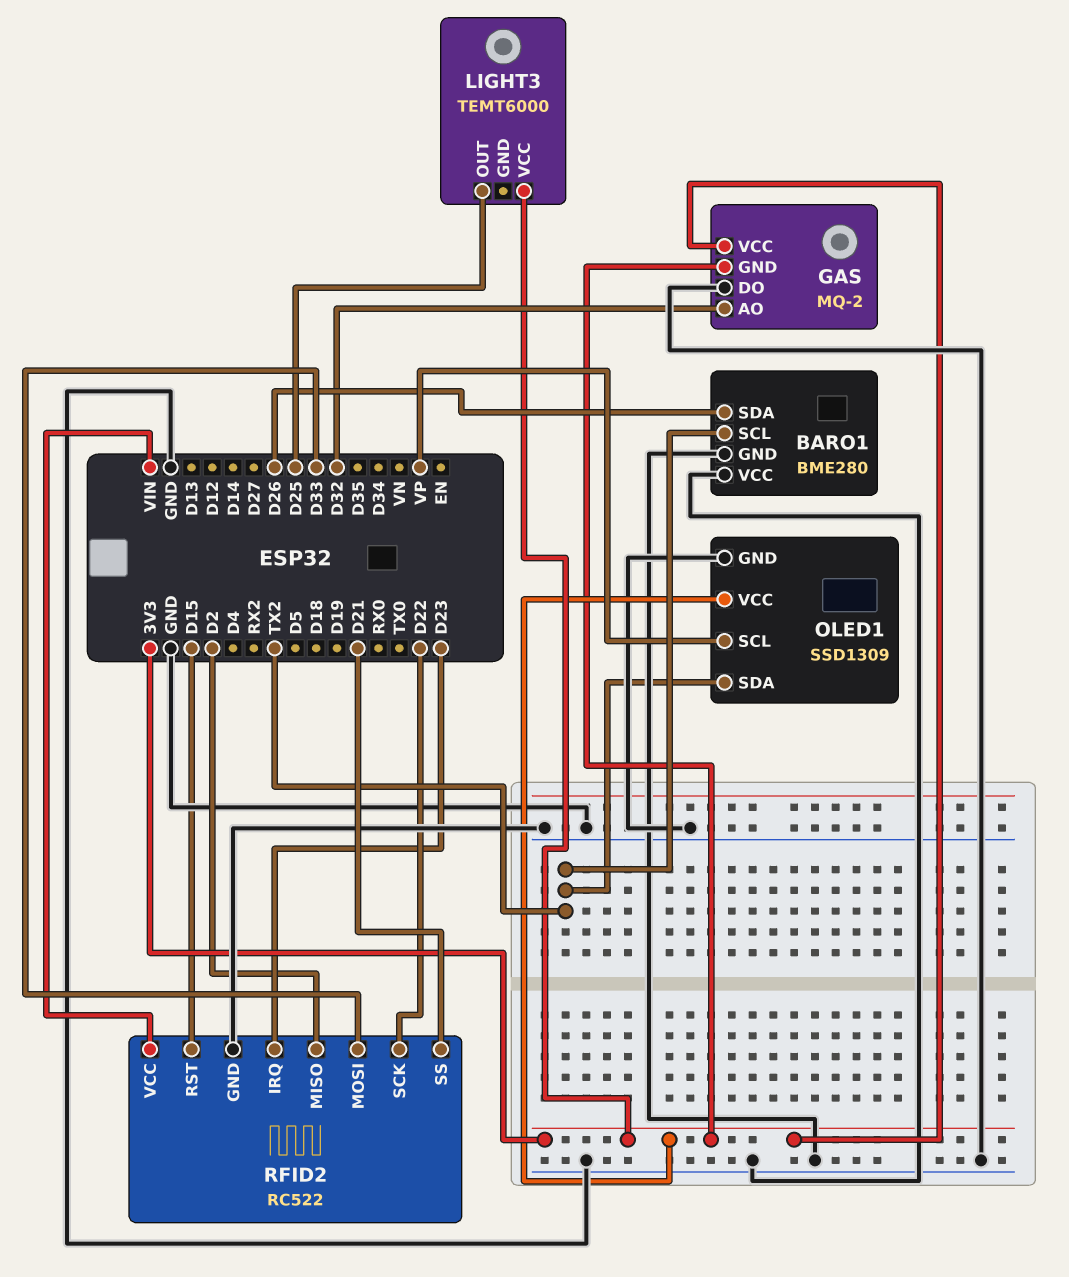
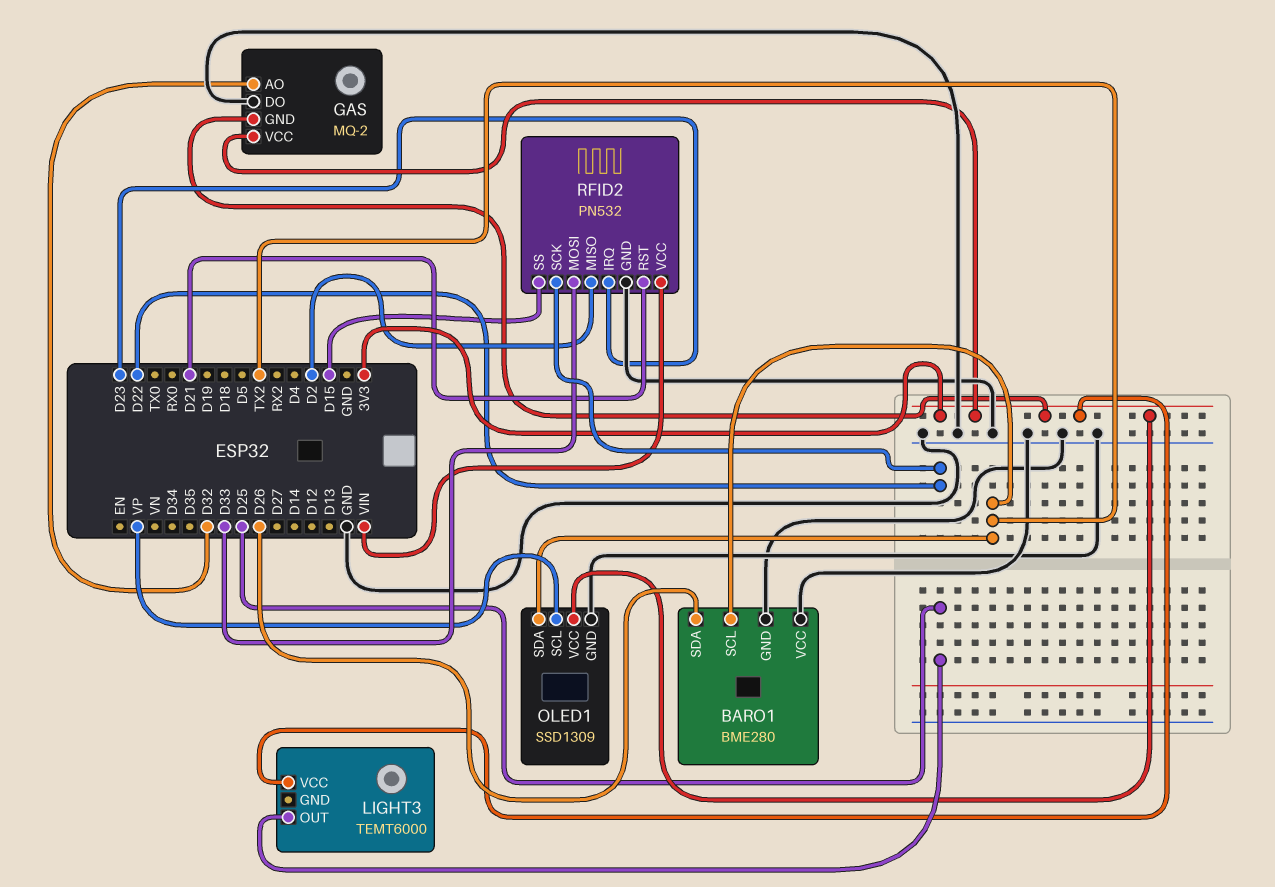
RFID2: RC522 -> PN532
RFID2 pin RST: D15 -> D21
RFID2 pin SS: D21 -> D15

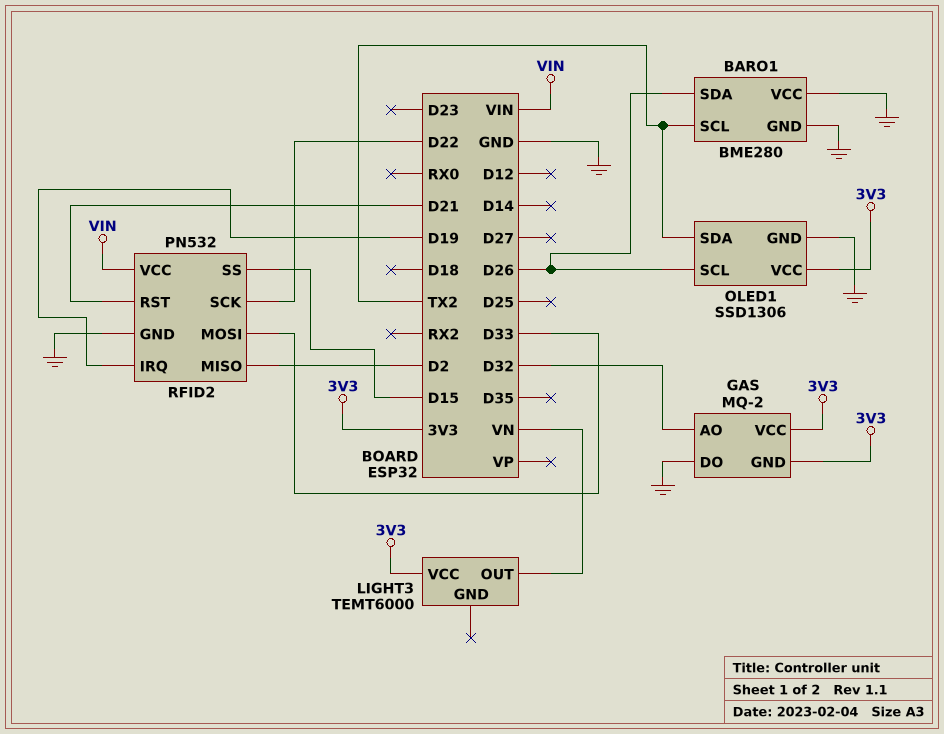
LIGHT3 pin OUT: D25 -> VN
OLED1: SSD1309 -> SSD1306
OLED1 pin SCL: VP -> D26
RFID2 pin IRQ: D23 -> D19

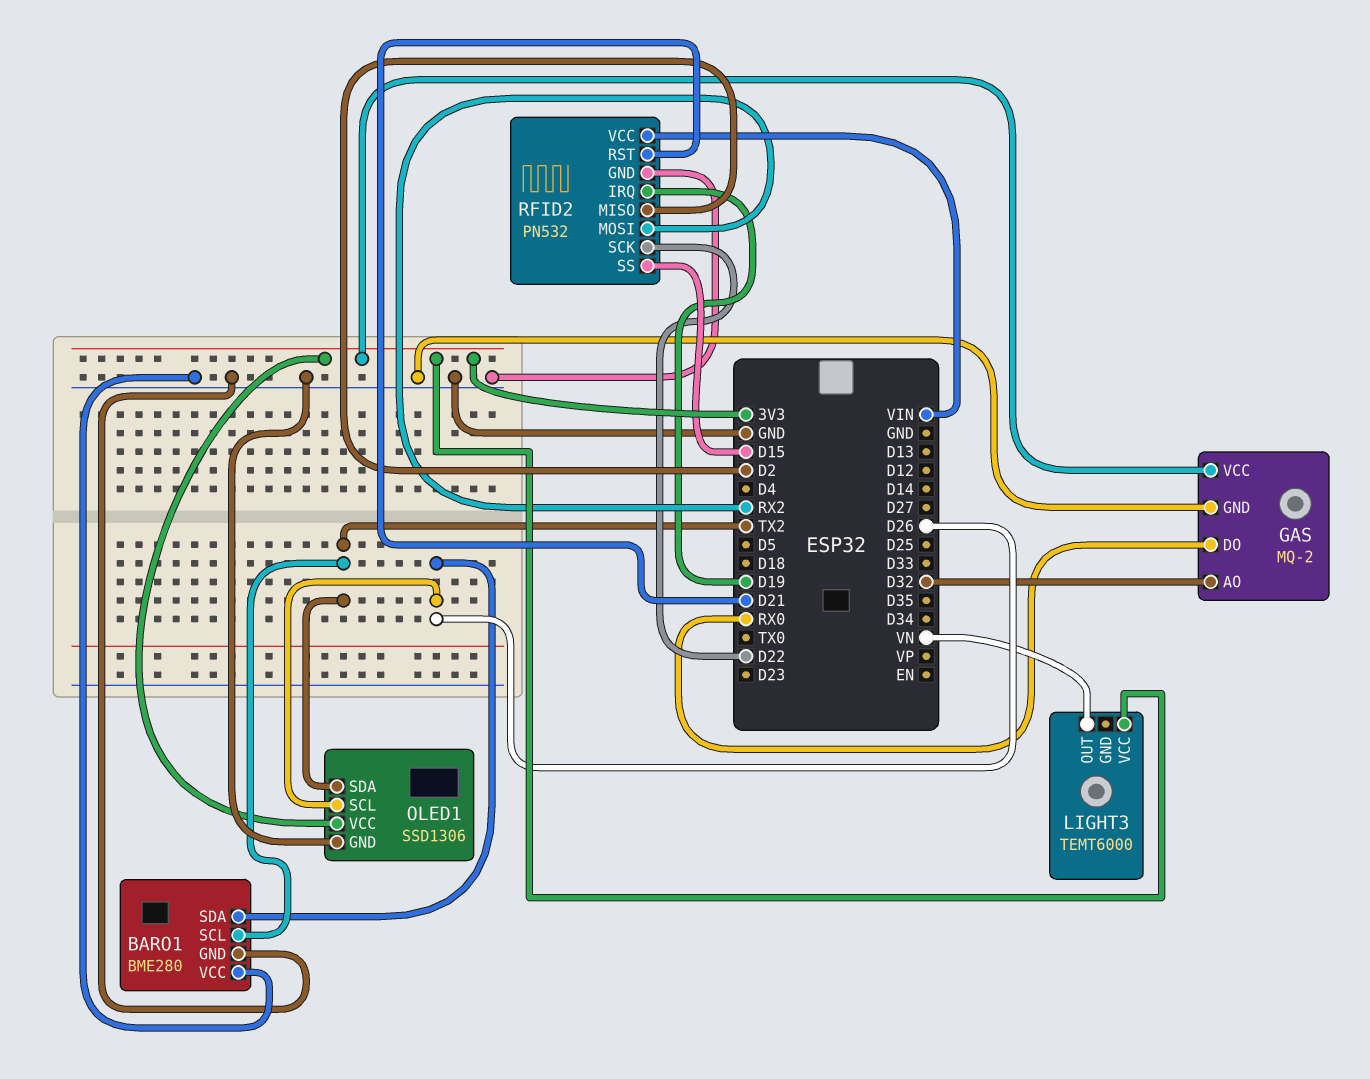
GAS pin DO: GND -> RX0
GAS pin GND: 3V3 -> GND
RFID2 pin MOSI: D33 -> RX2

